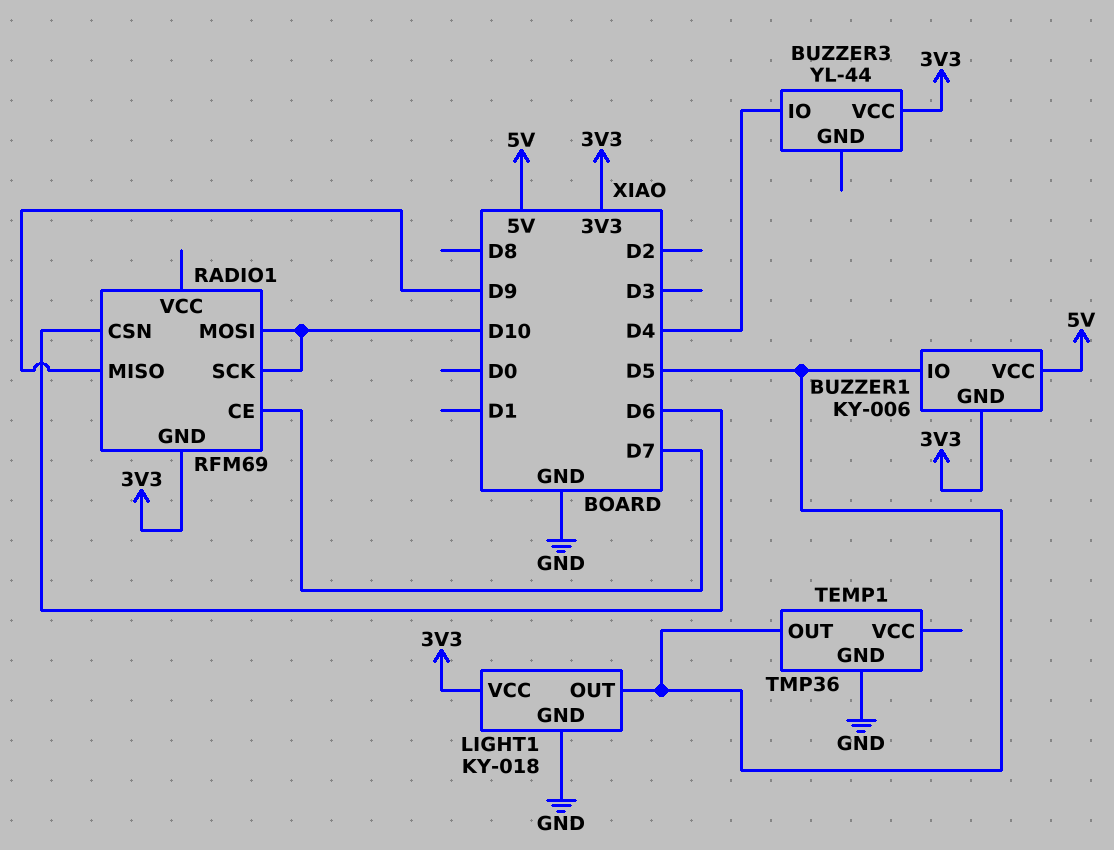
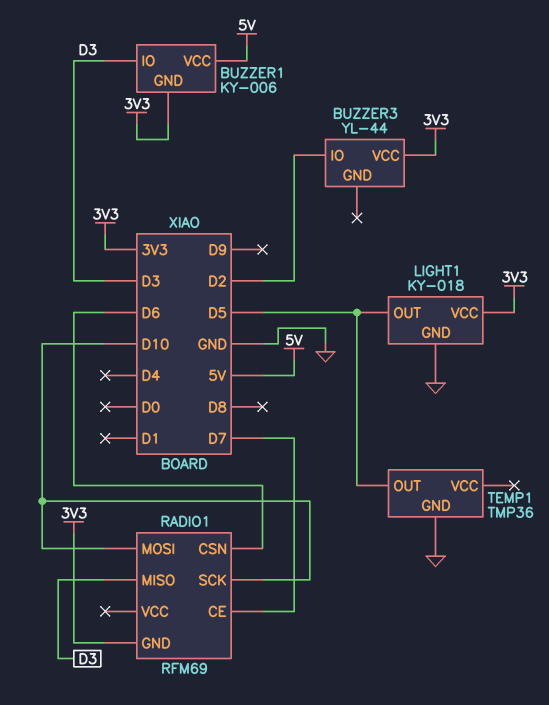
BUZZER1 pin IO: D5 -> D3
BUZZER3 pin IO: D4 -> D2
RADIO1 pin MISO: D9 -> D3

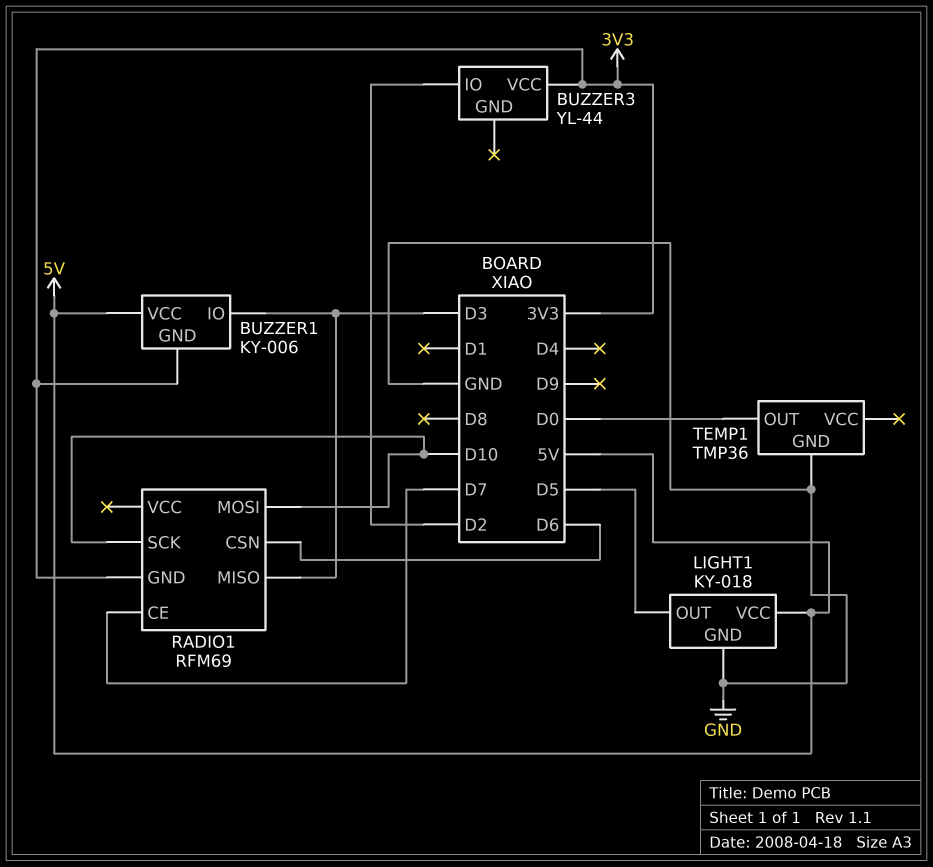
LIGHT1 pin VCC: 3V3 -> 5V
TEMP1 pin OUT: D5 -> D0

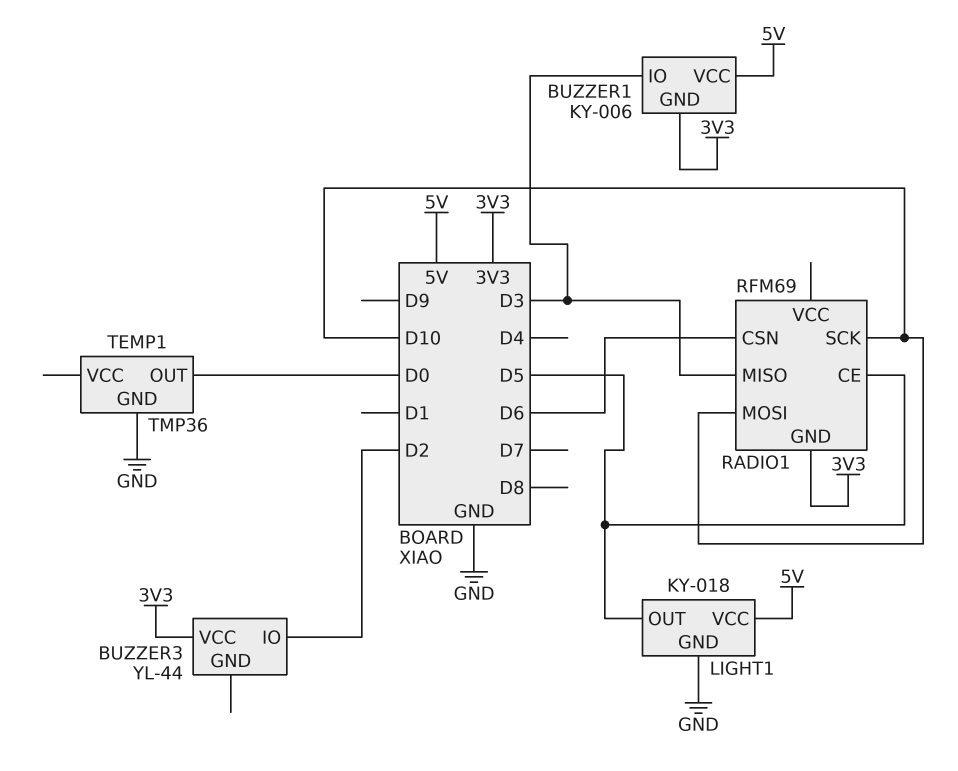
RADIO1 pin CE: D7 -> D5

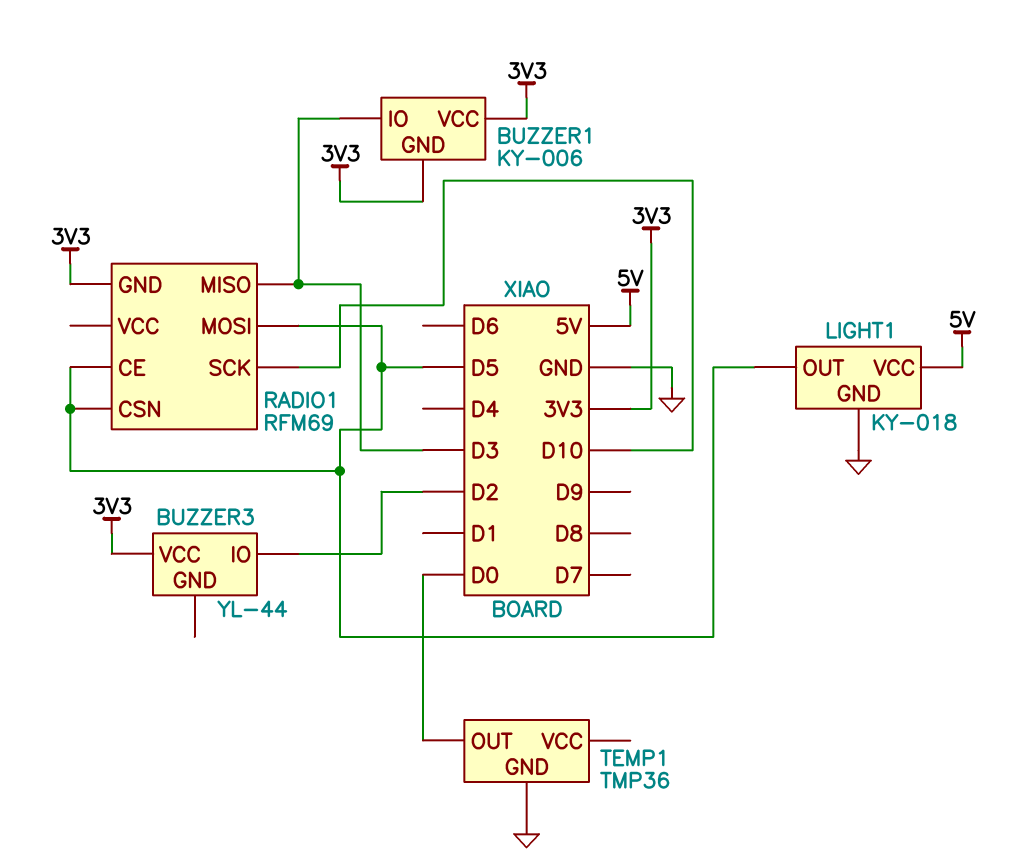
BUZZER1 pin VCC: 5V -> 3V3
RADIO1 pin CSN: D6 -> D5
RADIO1 pin MOSI: D10 -> D5

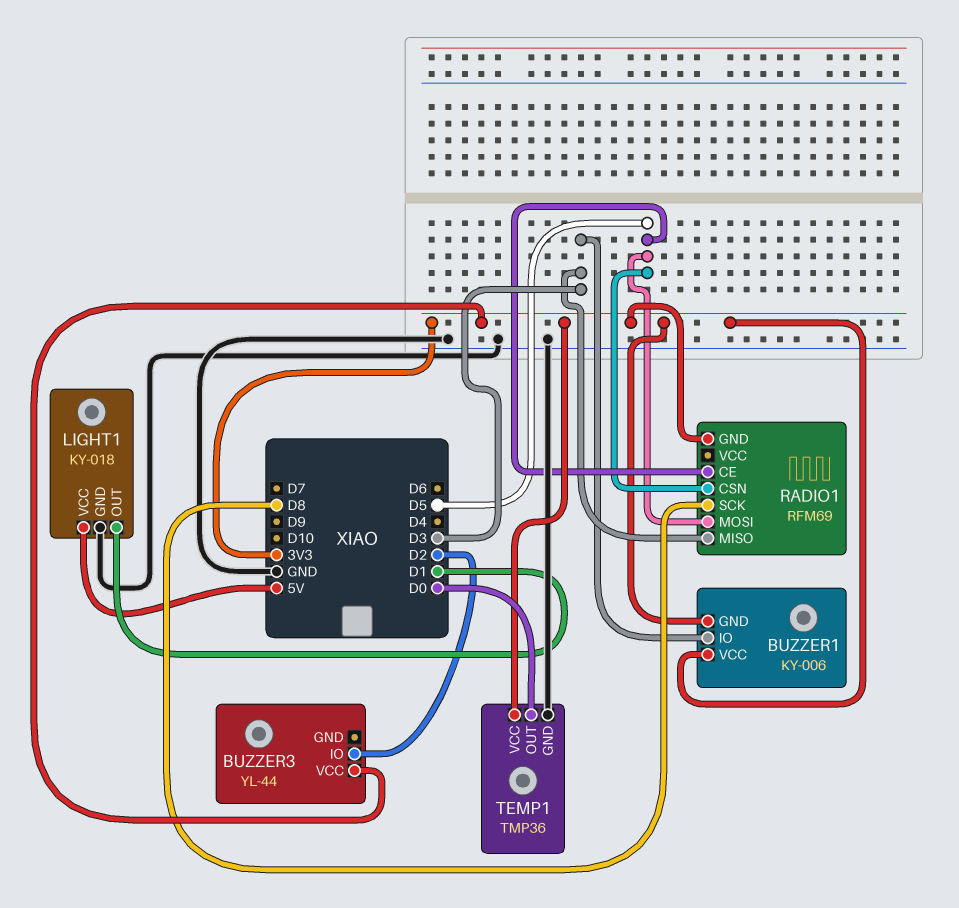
LIGHT1 pin OUT: D5 -> D1
RADIO1 pin SCK: D10 -> D8
TEMP1 pin VCC: none -> 3V3

